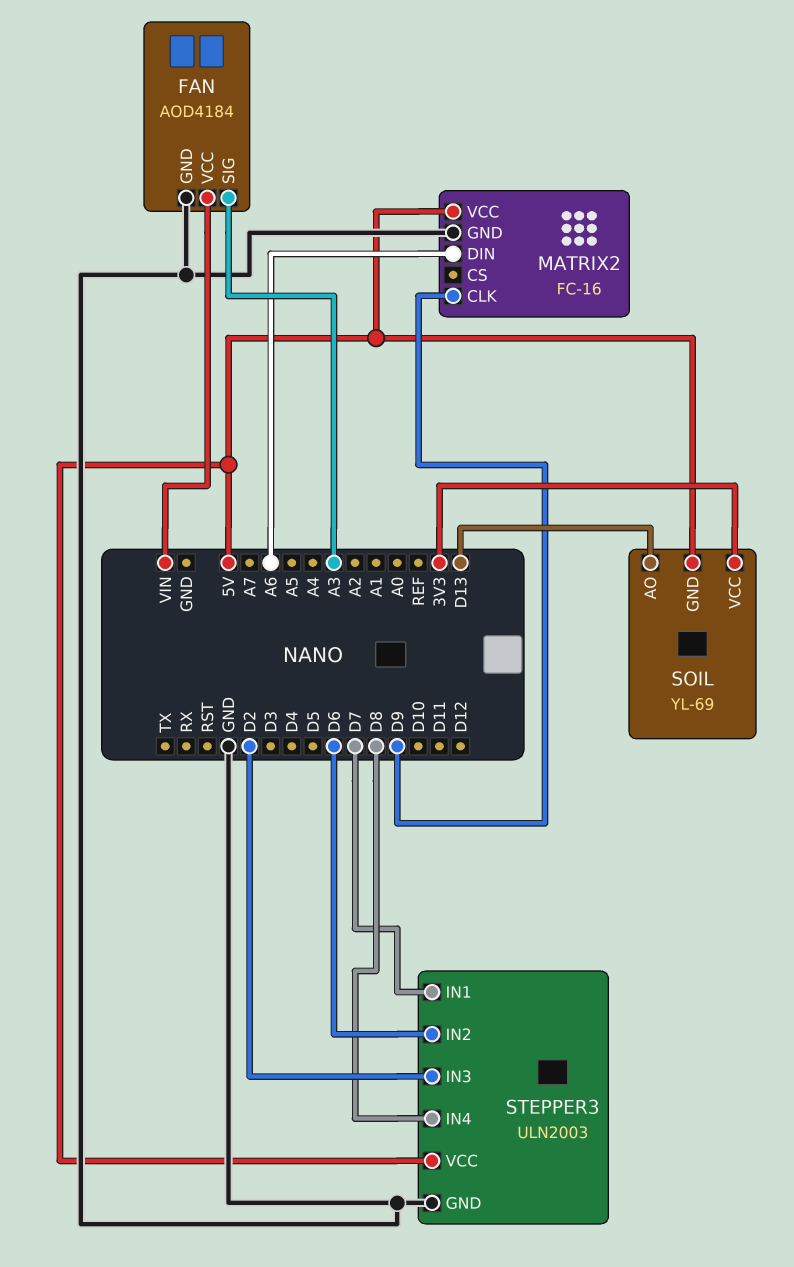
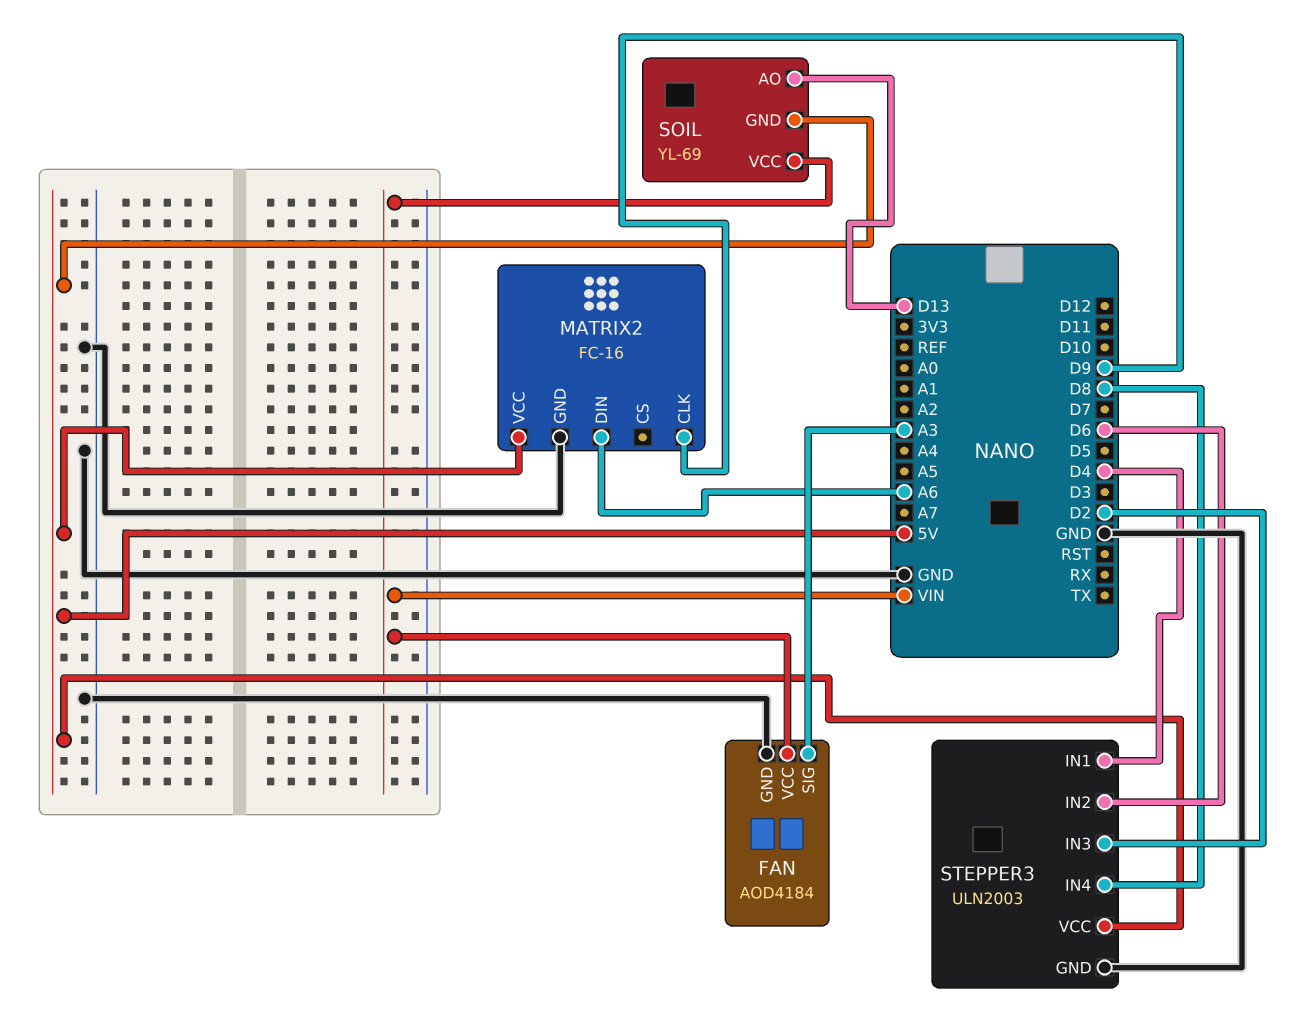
SOIL pin VCC: 3V3 -> VIN
STEPPER3 pin IN1: D7 -> D4

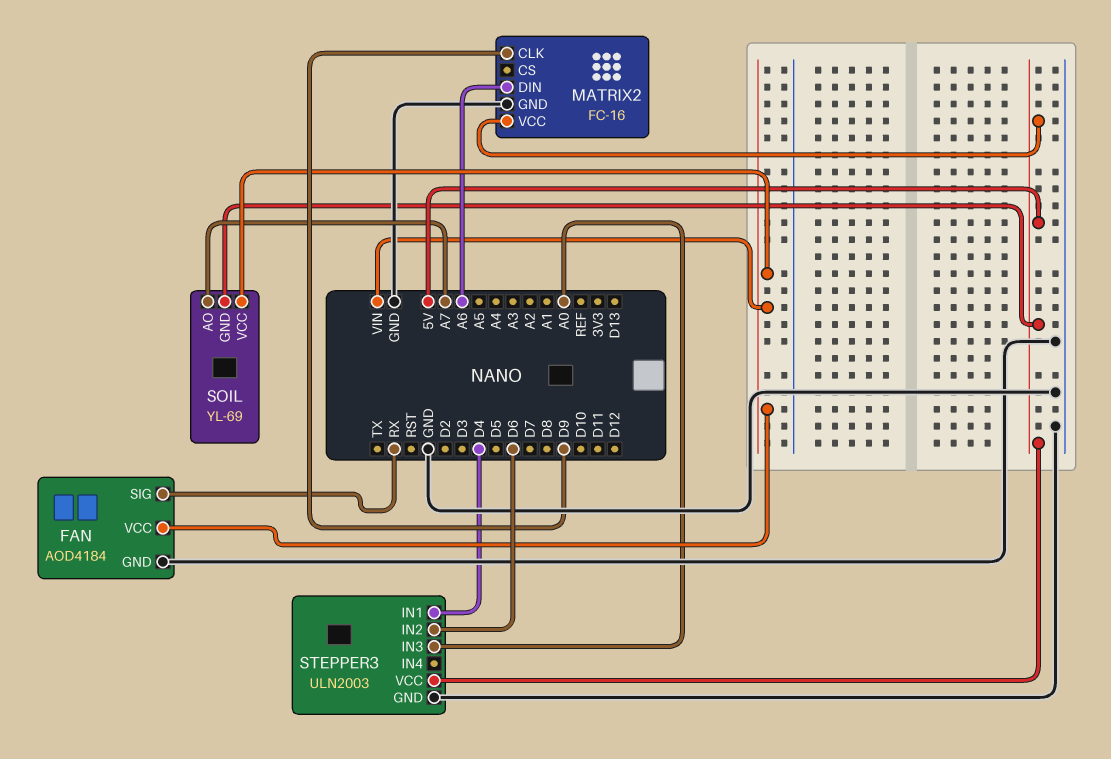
FAN pin SIG: A3 -> RX
SOIL pin AO: D13 -> A7
STEPPER3 pin IN3: D2 -> A0
STEPPER3 pin IN4: D8 -> none

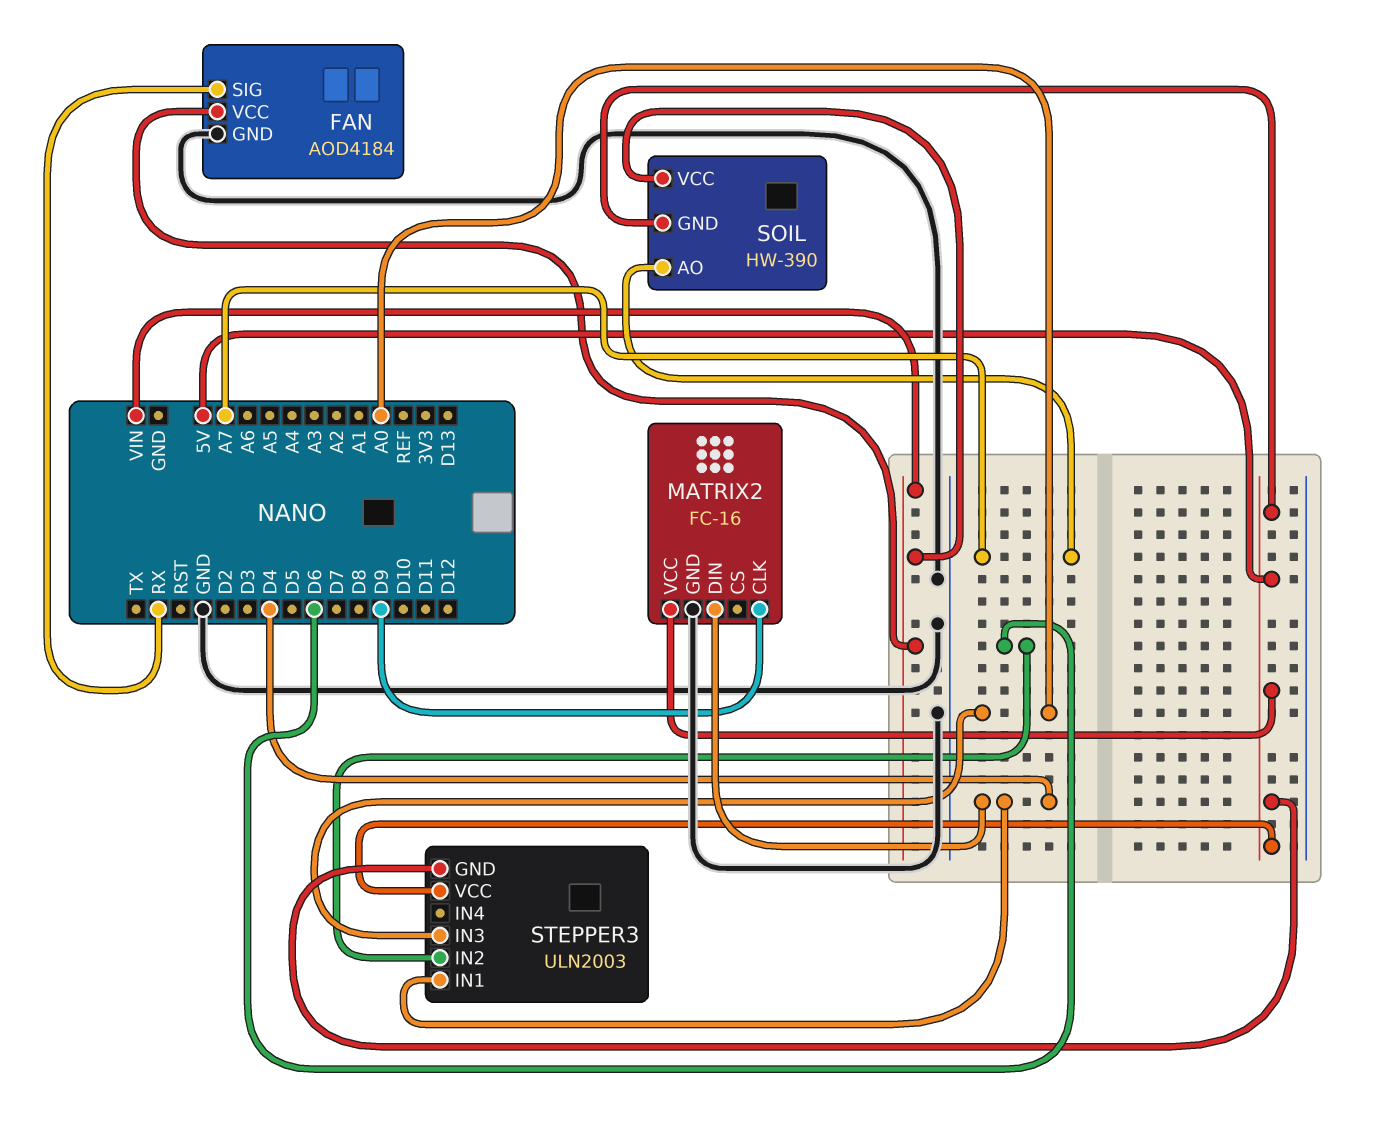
MATRIX2 pin DIN: A6 -> D4
SOIL: YL-69 -> HW-390
STEPPER3 pin GND: GND -> 5V

